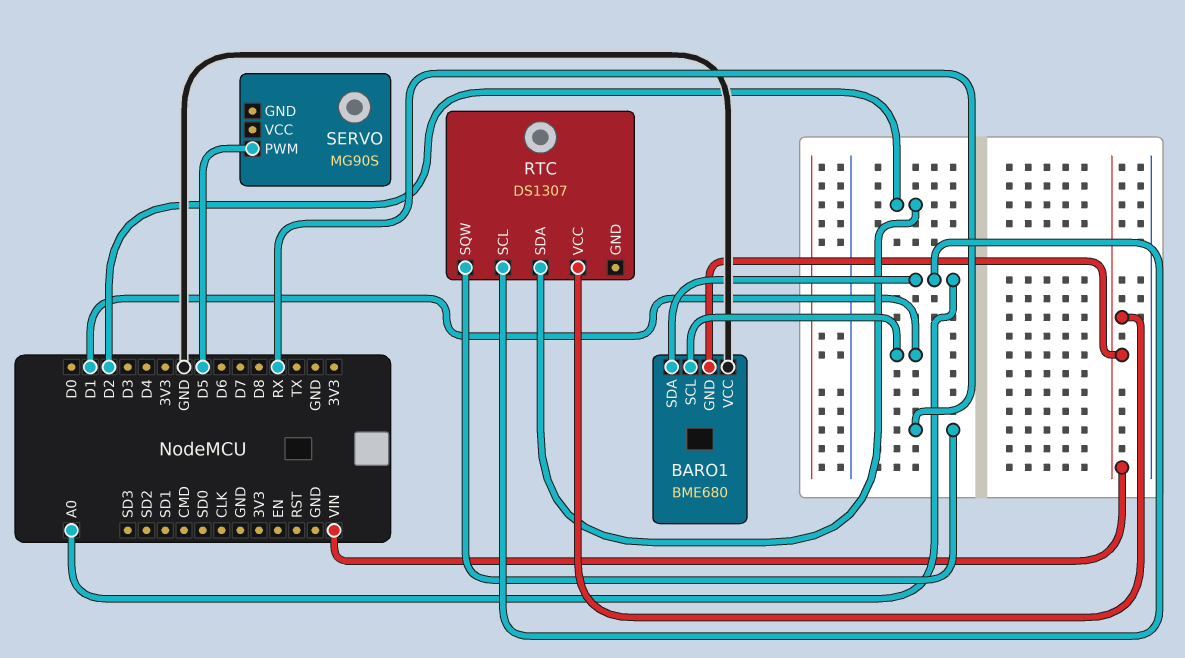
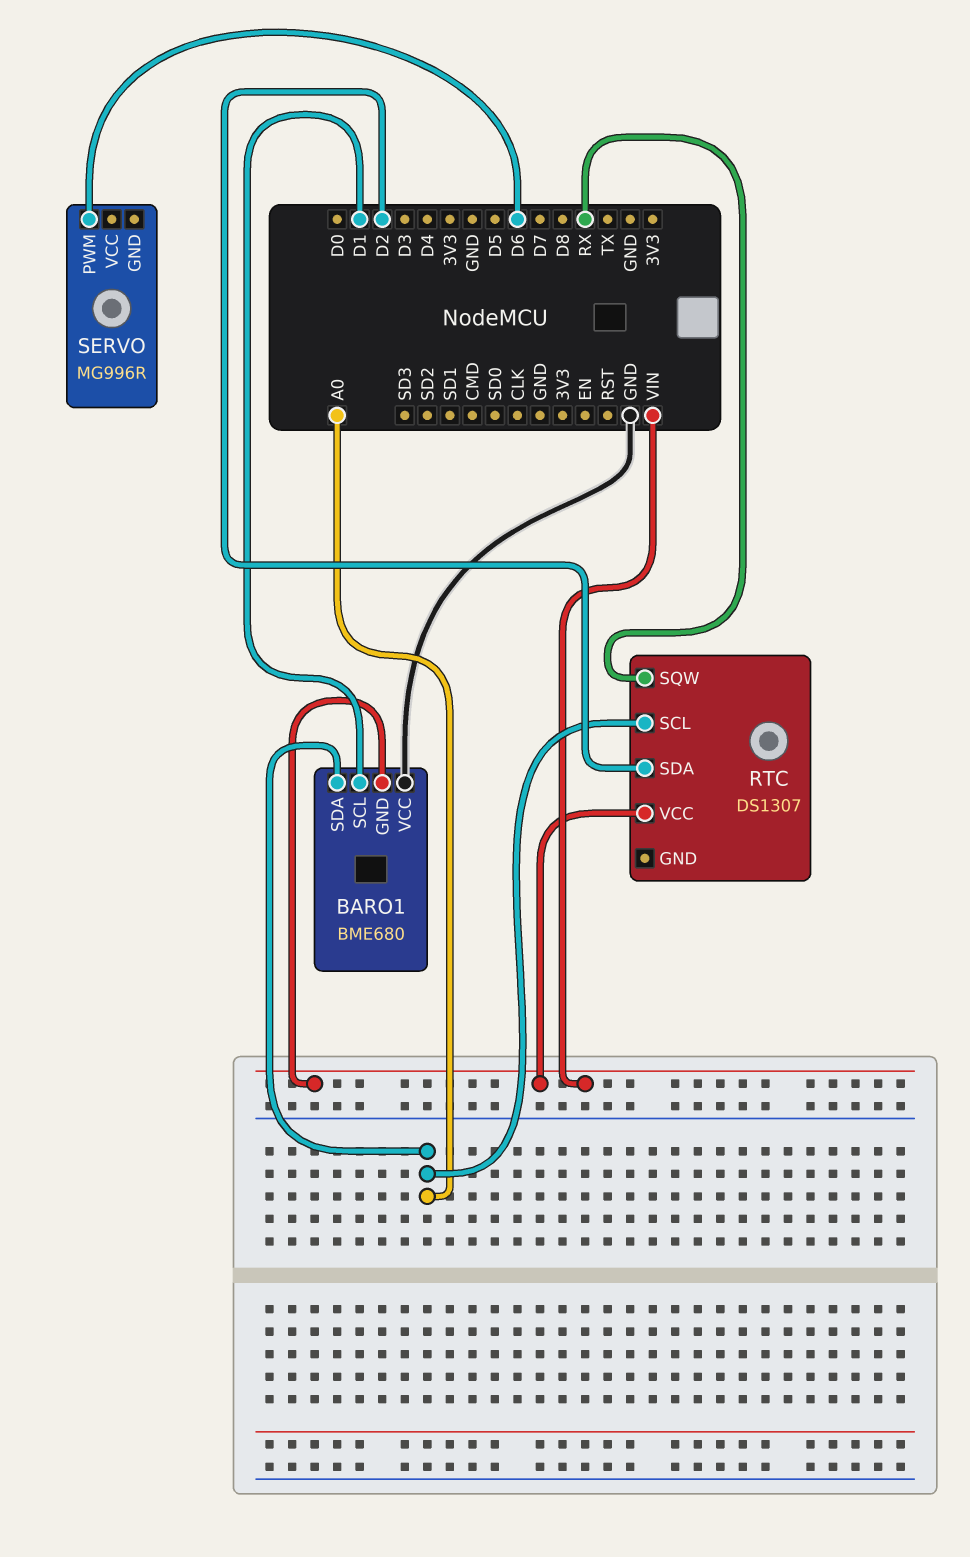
SERVO: MG90S -> MG996R
SERVO pin PWM: D5 -> D6

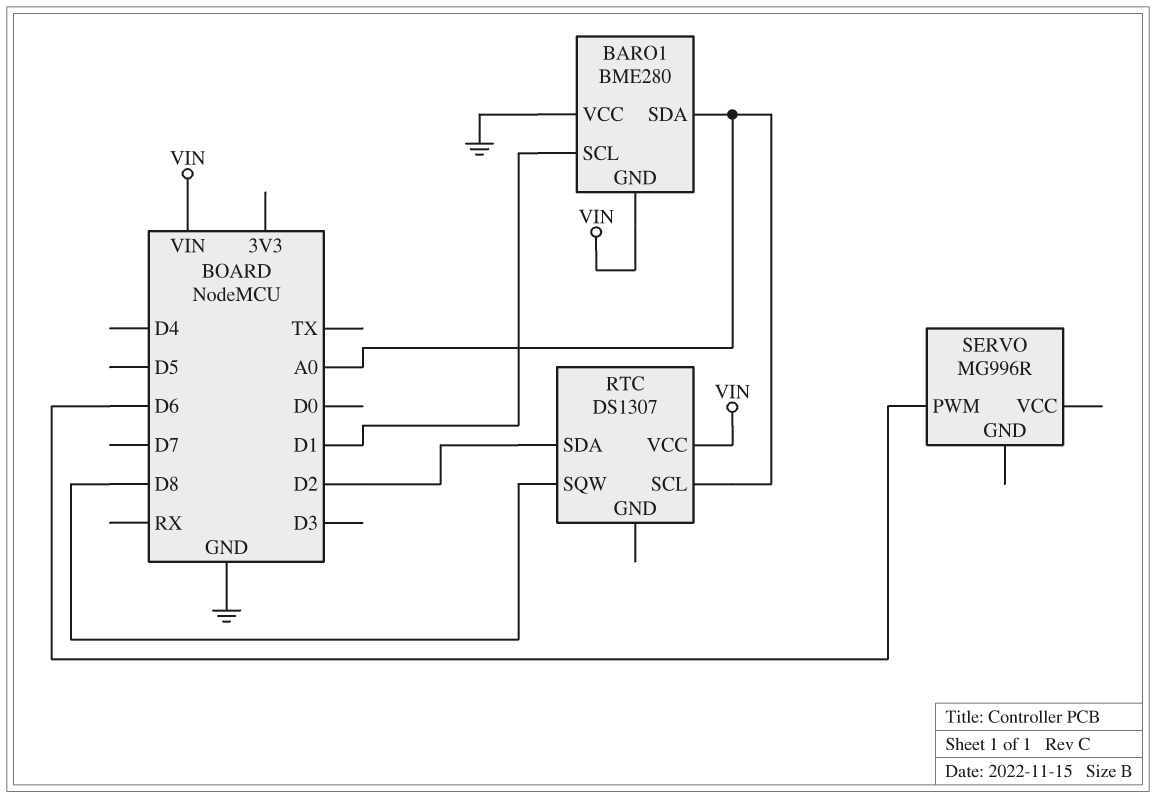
BARO1: BME680 -> BME280
RTC pin SQW: RX -> D8

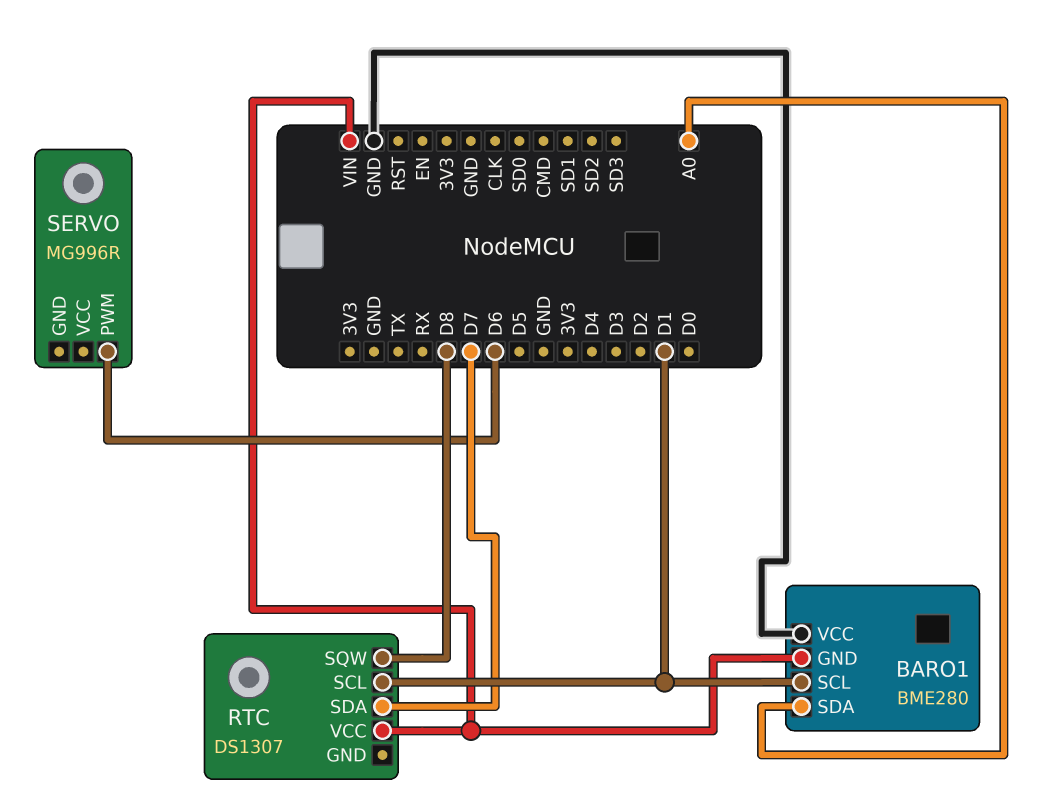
RTC pin SCL: A0 -> D1
RTC pin SDA: D2 -> D7

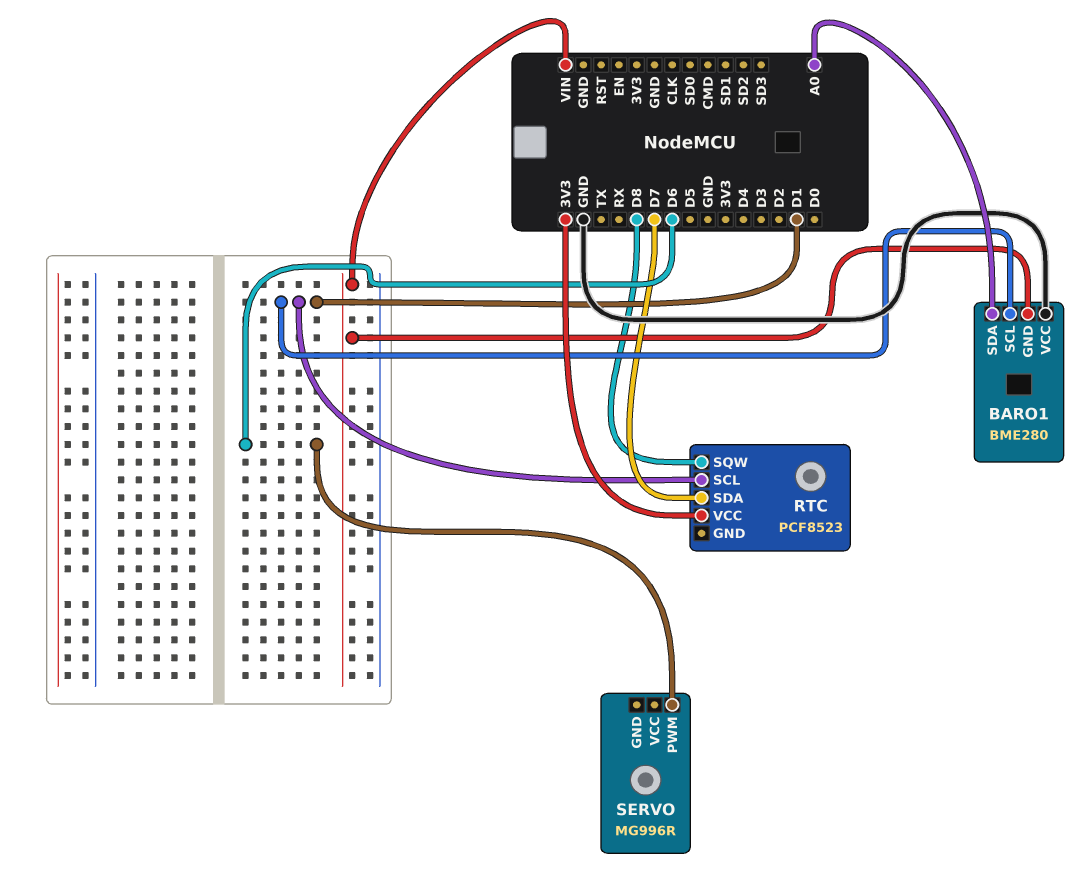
RTC: DS1307 -> PCF8523
RTC pin VCC: VIN -> 3V3

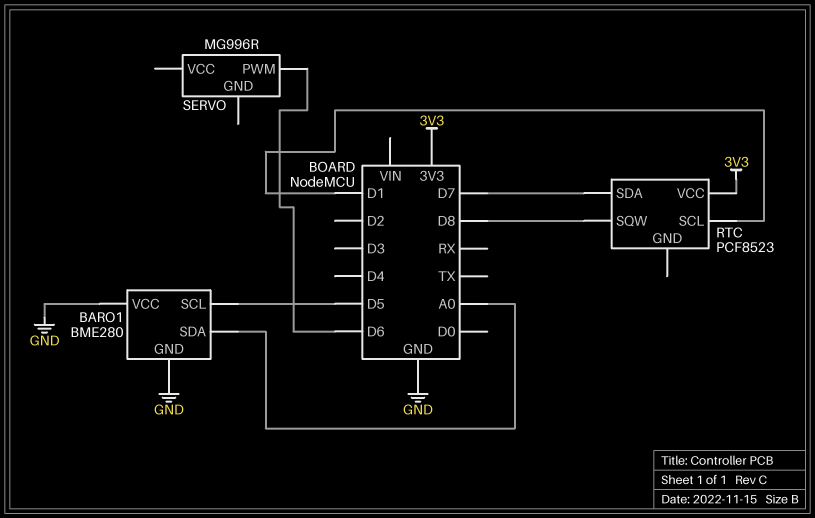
BARO1 pin GND: VIN -> GND
BARO1 pin SCL: D1 -> D5

